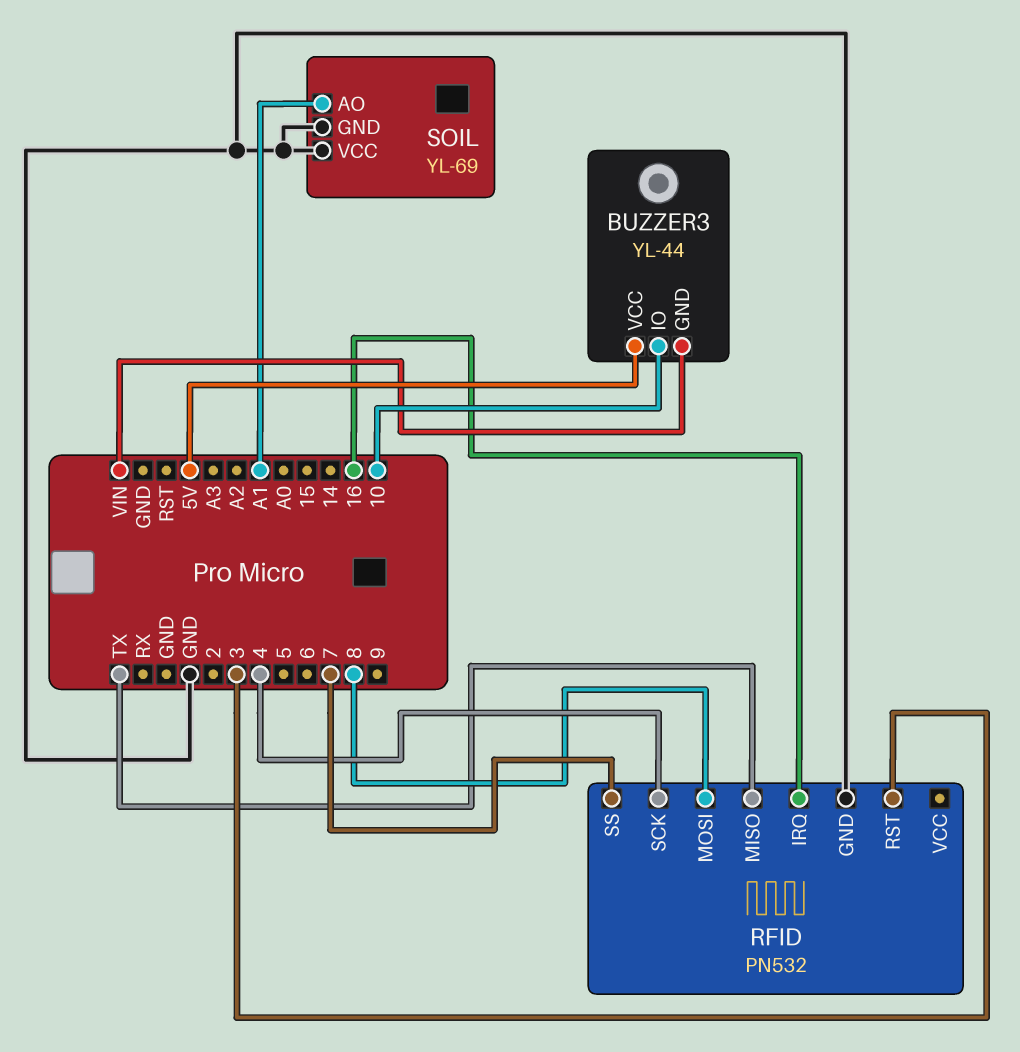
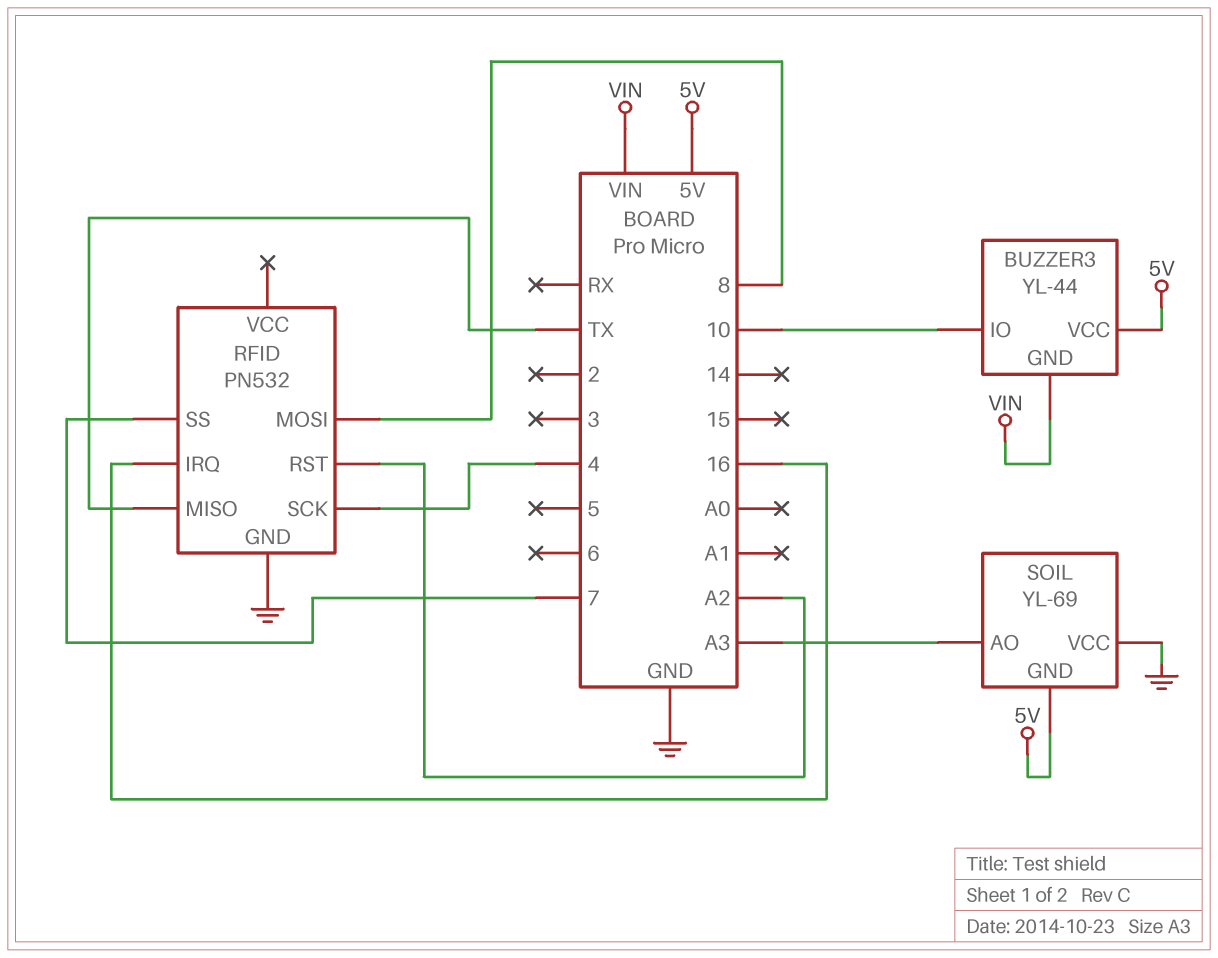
RFID pin RST: 3 -> A2
SOIL pin AO: A1 -> A3
SOIL pin GND: GND -> 5V

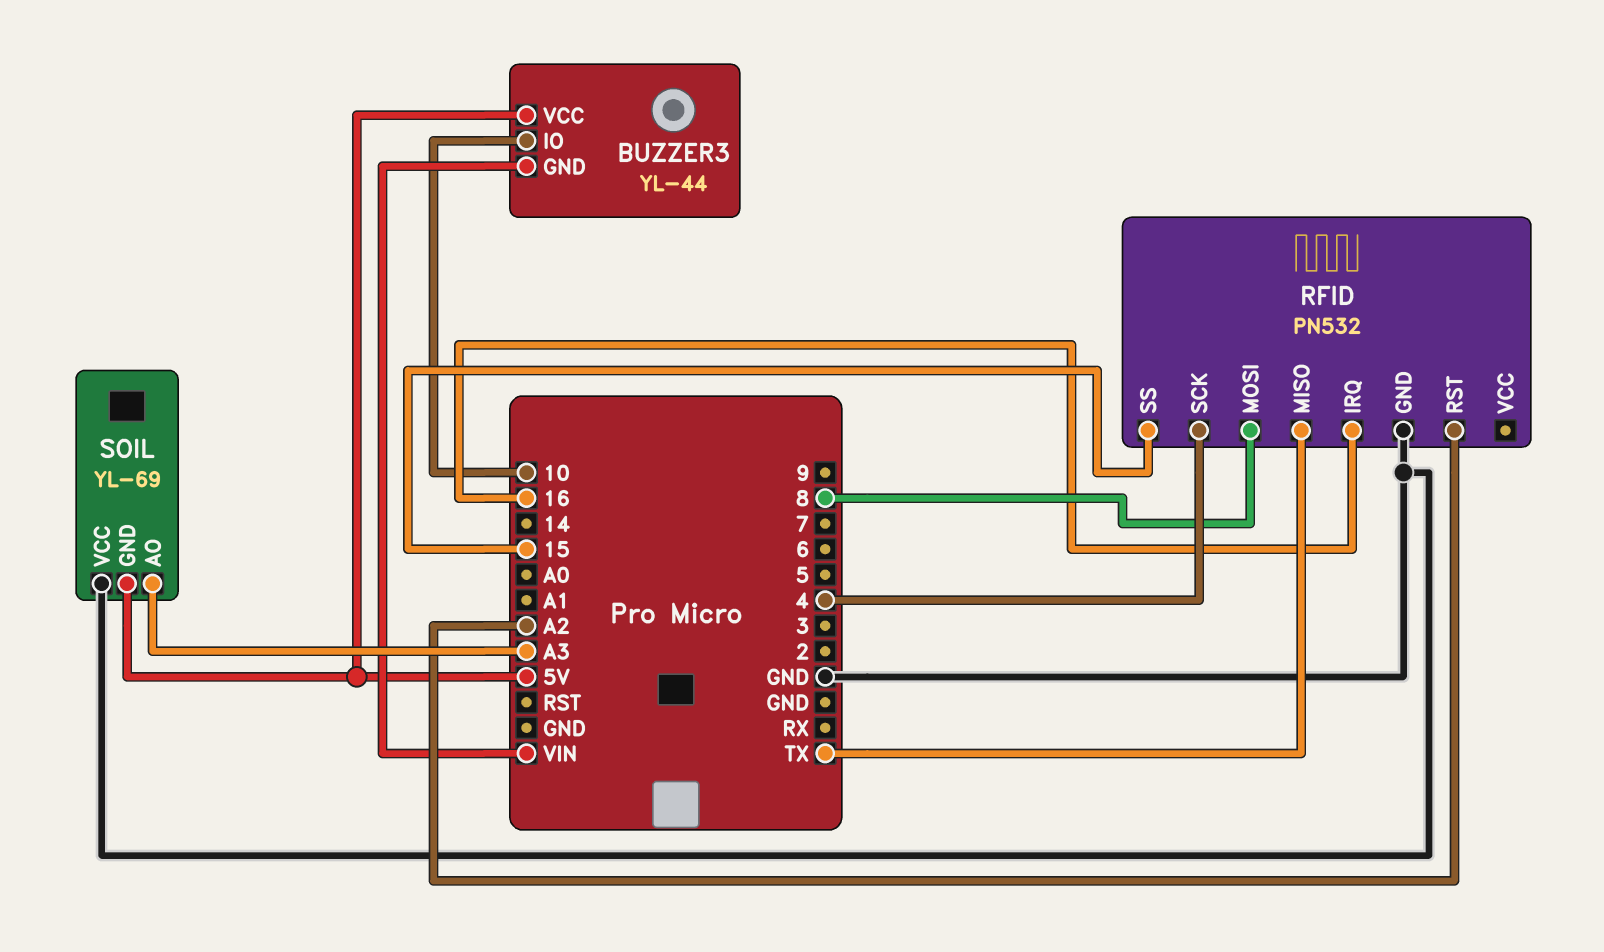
RFID pin SS: 7 -> 15

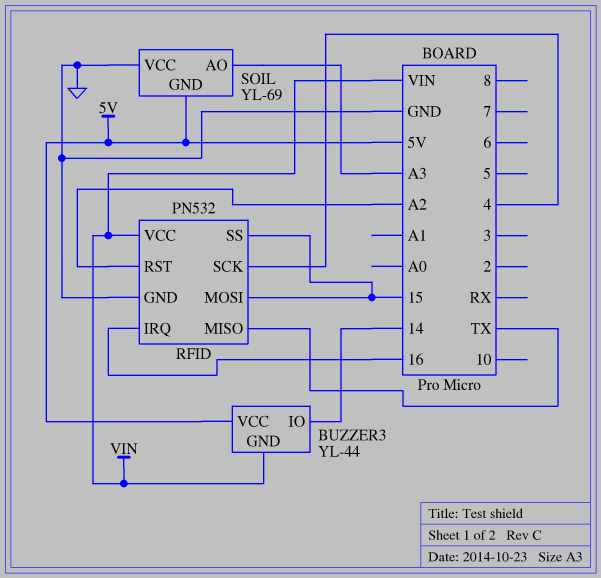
BUZZER3 pin IO: 10 -> 14
RFID pin MOSI: 8 -> 15
RFID pin VCC: none -> VIN

